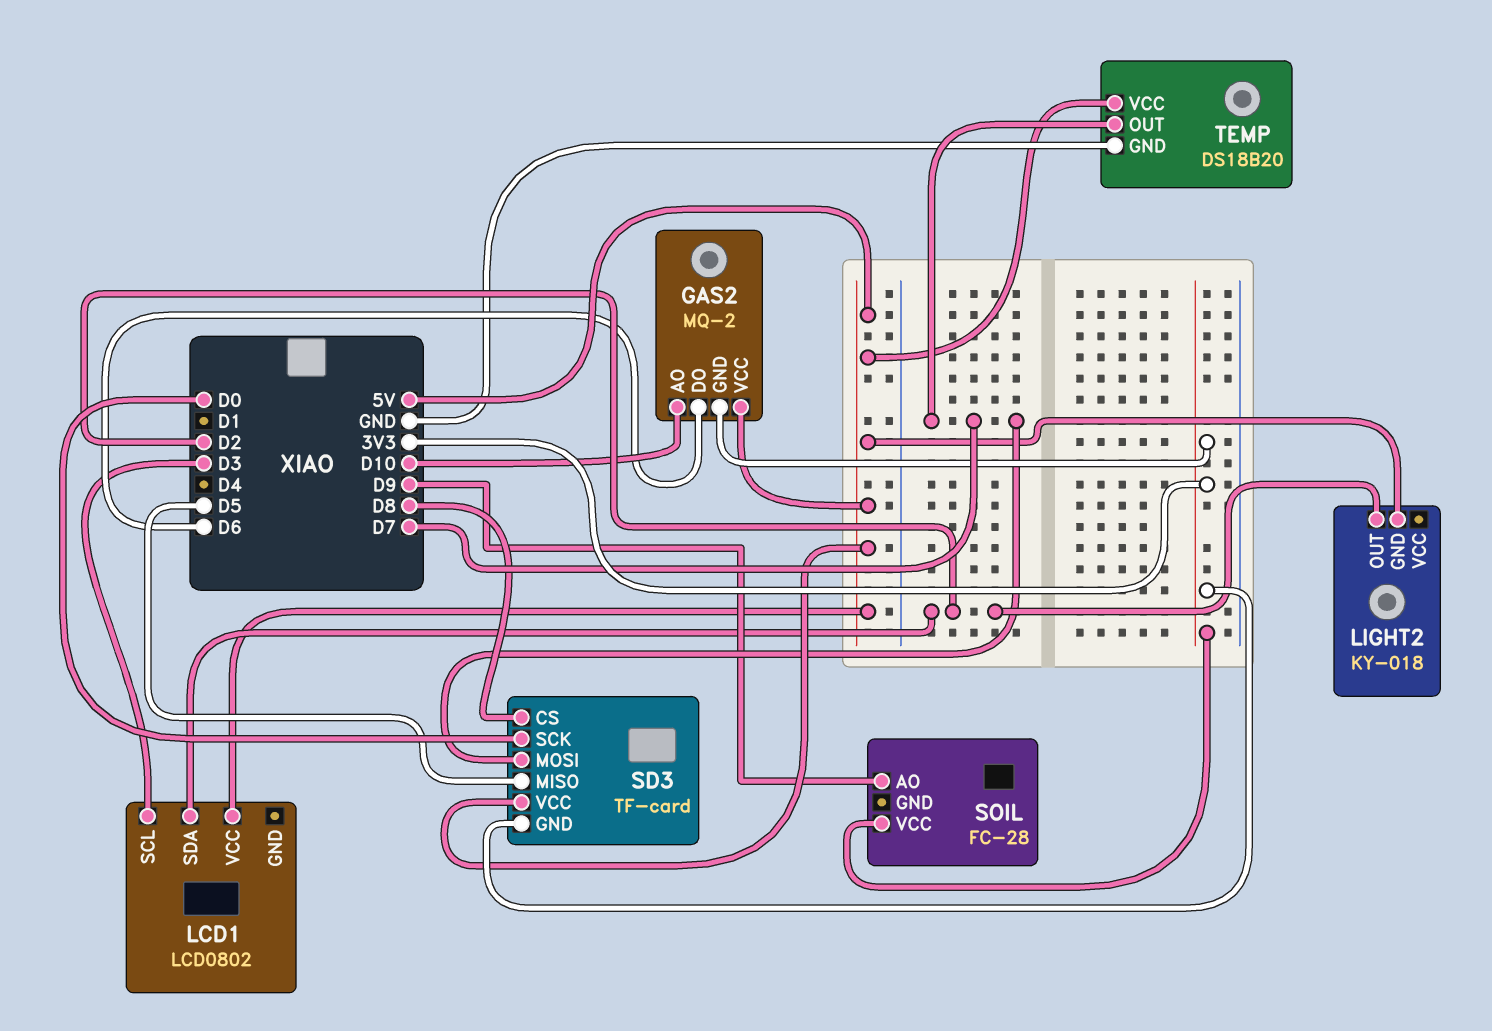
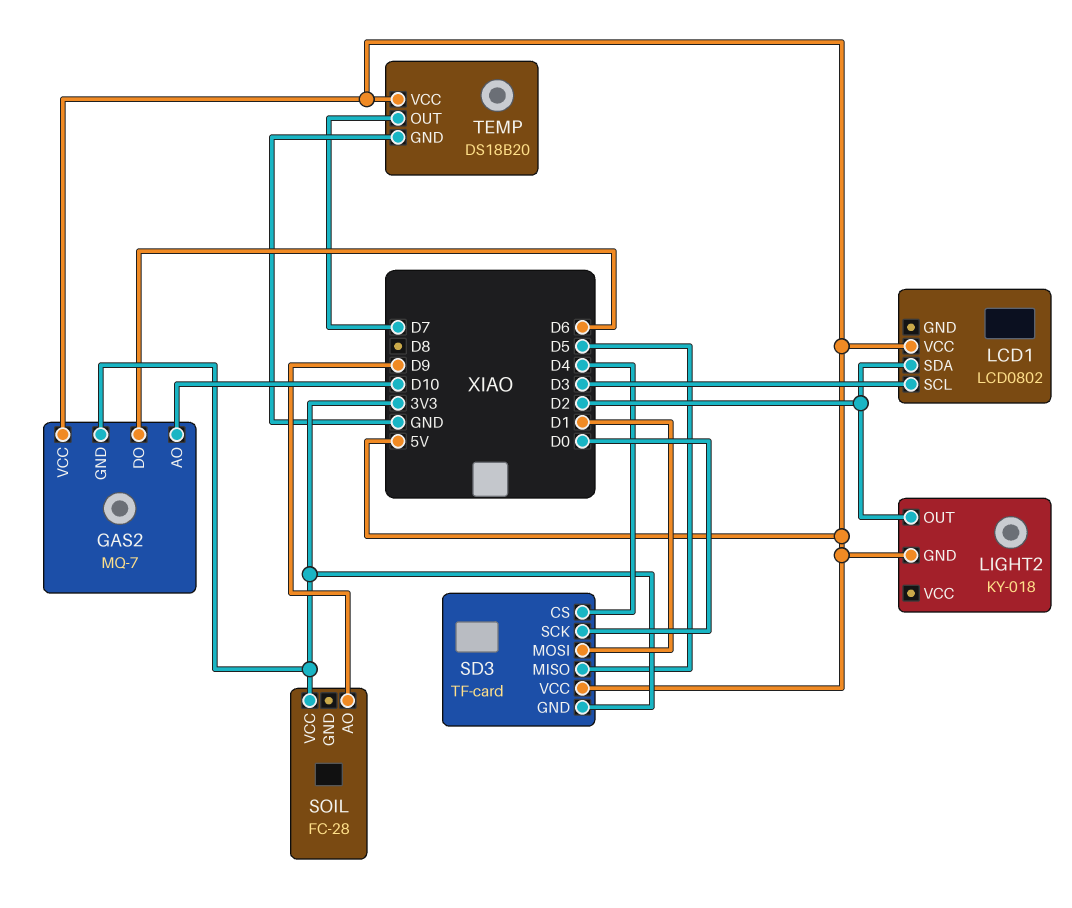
GAS2: MQ-2 -> MQ-7
SD3 pin CS: D8 -> D4
SD3 pin MOSI: D7 -> D1

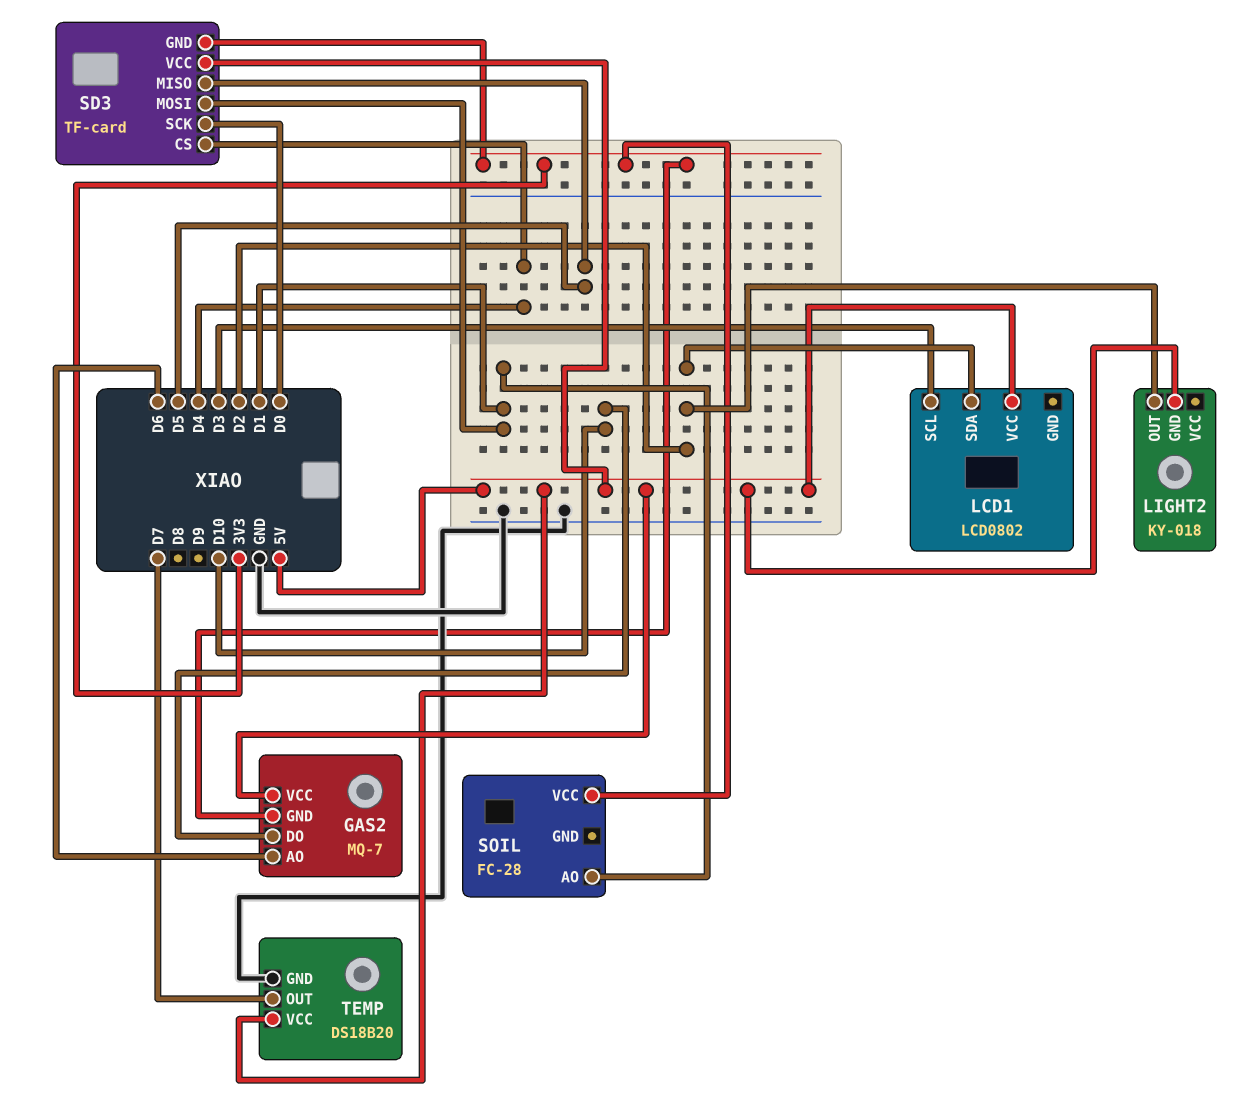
GAS2 pin AO: D10 -> D6
GAS2 pin DO: D6 -> D10
SOIL pin AO: D9 -> D1

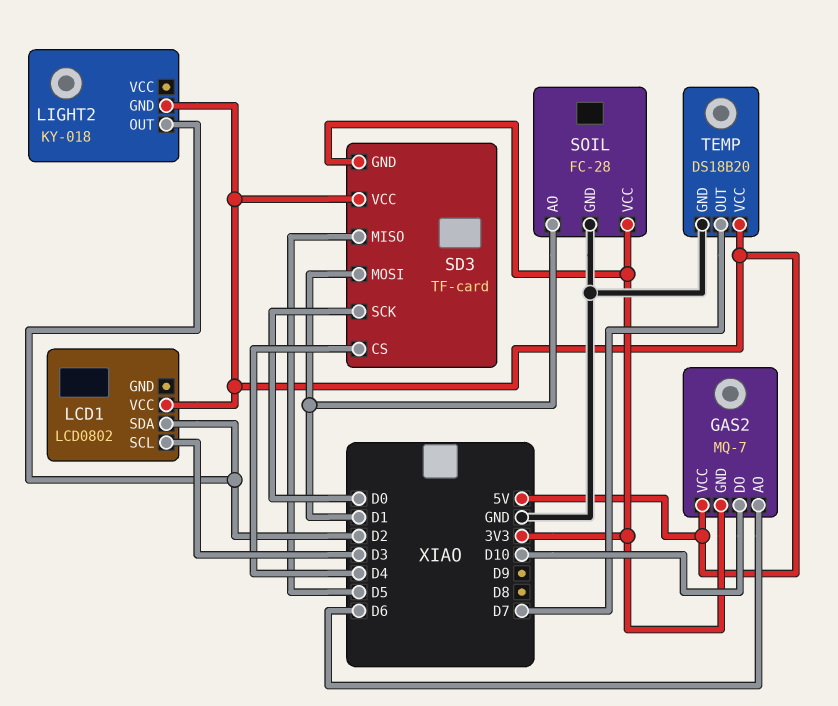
SOIL pin GND: none -> GND

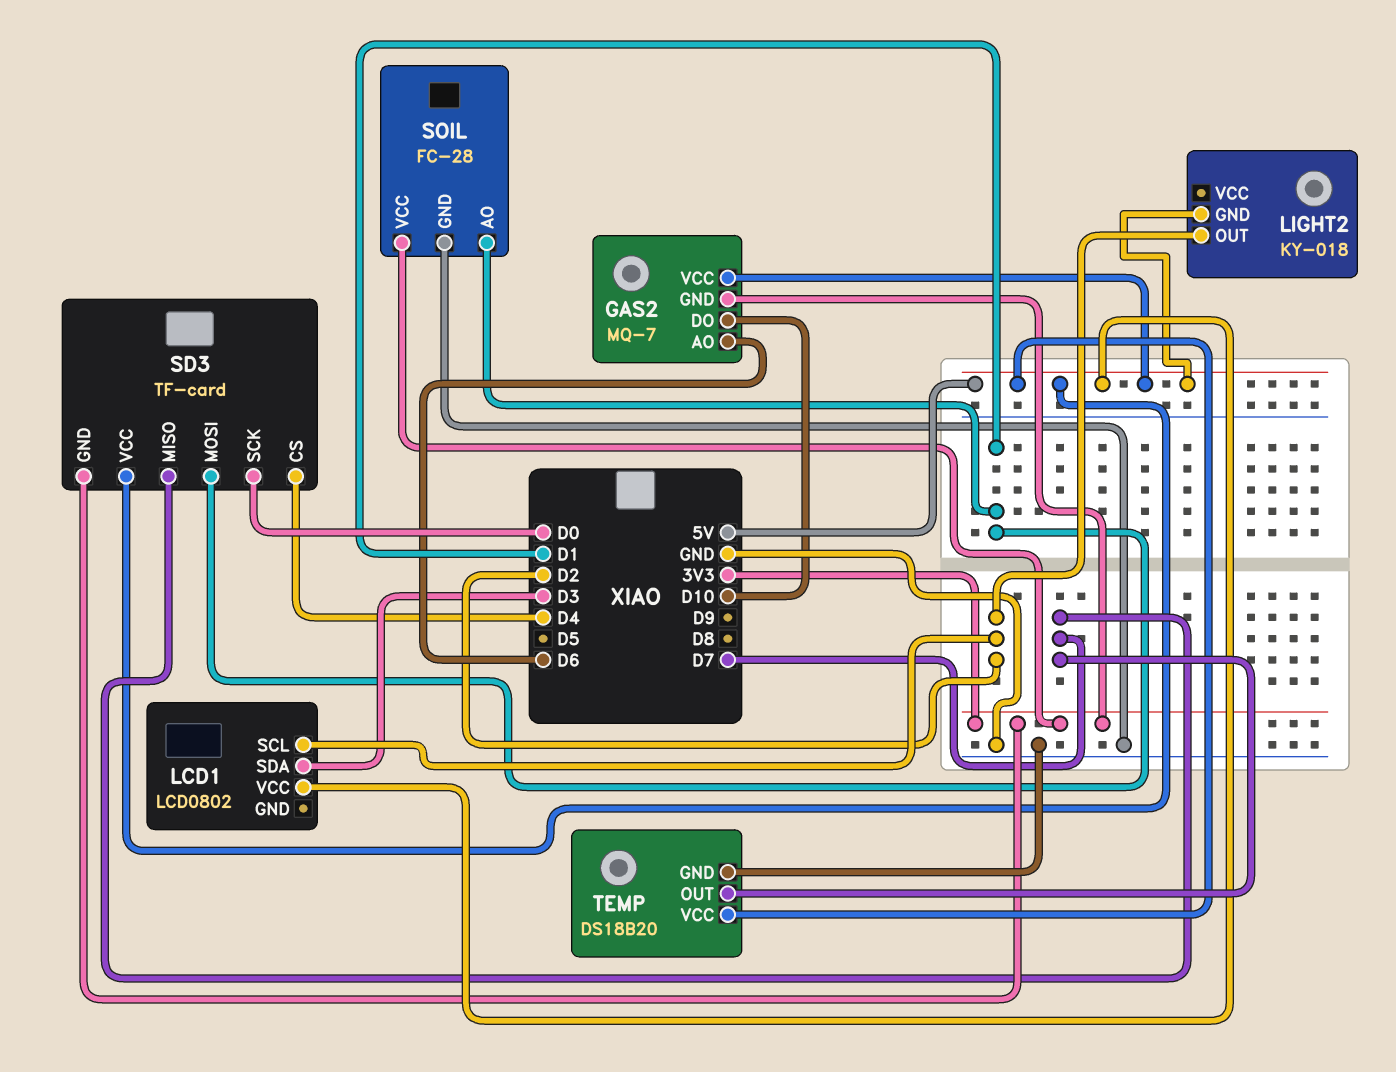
LCD1 pin SCL: D3 -> D2
LCD1 pin SDA: D2 -> D3
SD3 pin MISO: D5 -> D7

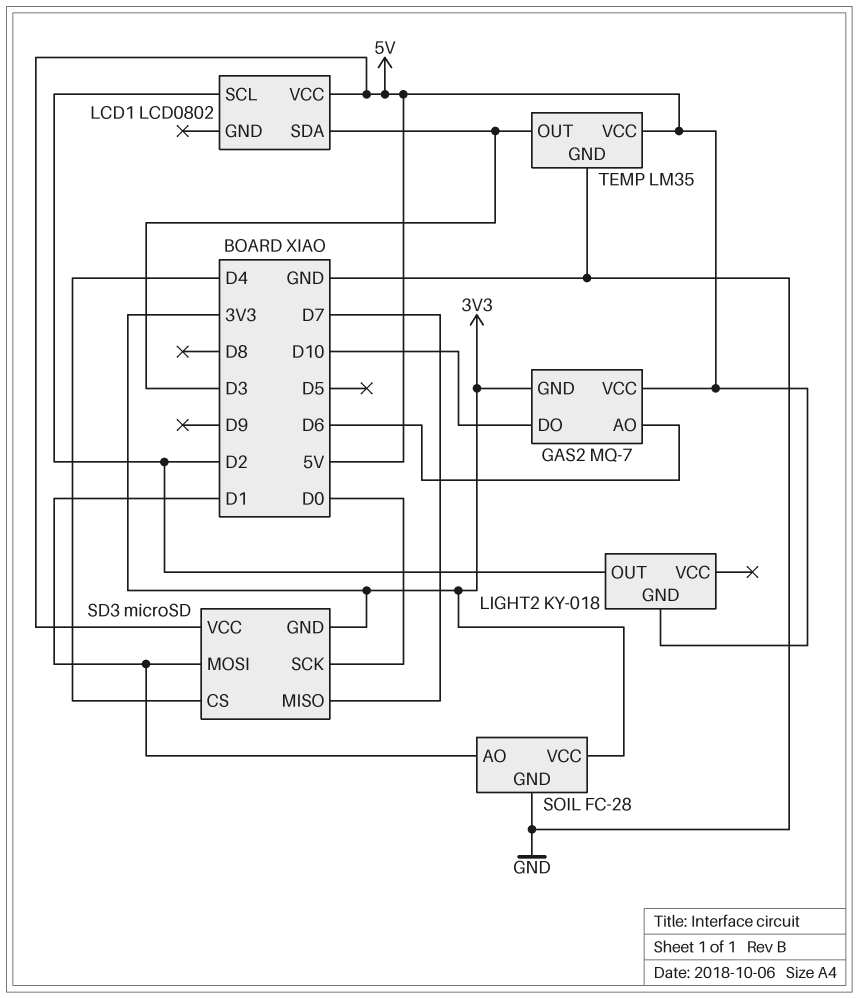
SD3: TF-card -> microSD
TEMP: DS18B20 -> LM35
TEMP pin OUT: D7 -> D3

